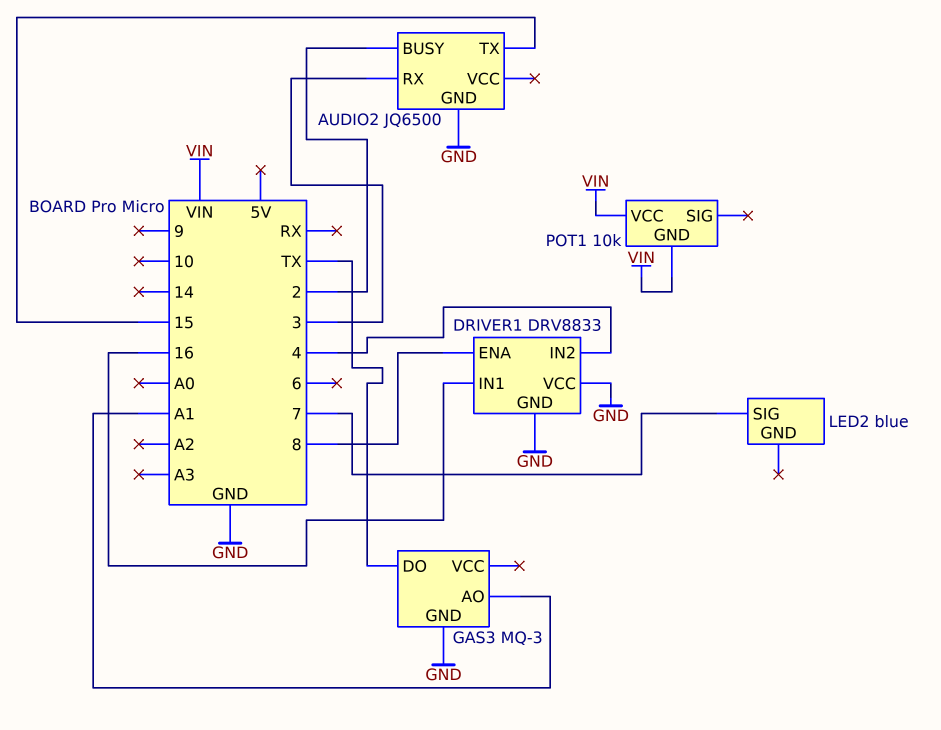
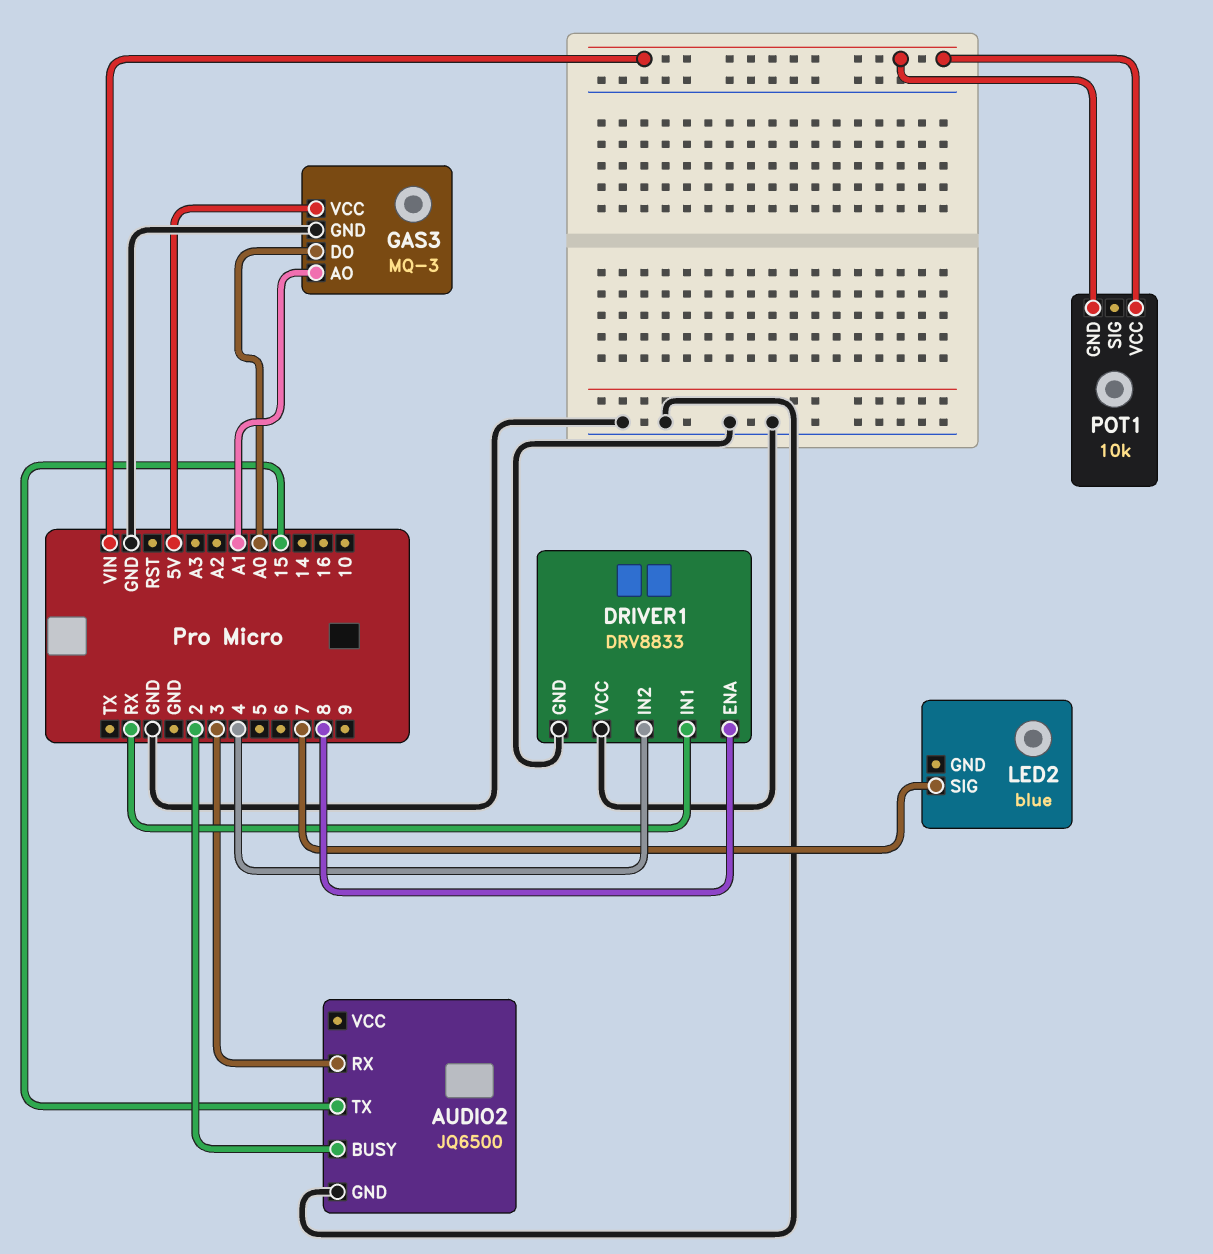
DRIVER1 pin IN1: 16 -> RX
GAS3 pin DO: TX -> A0
GAS3 pin VCC: none -> 5V

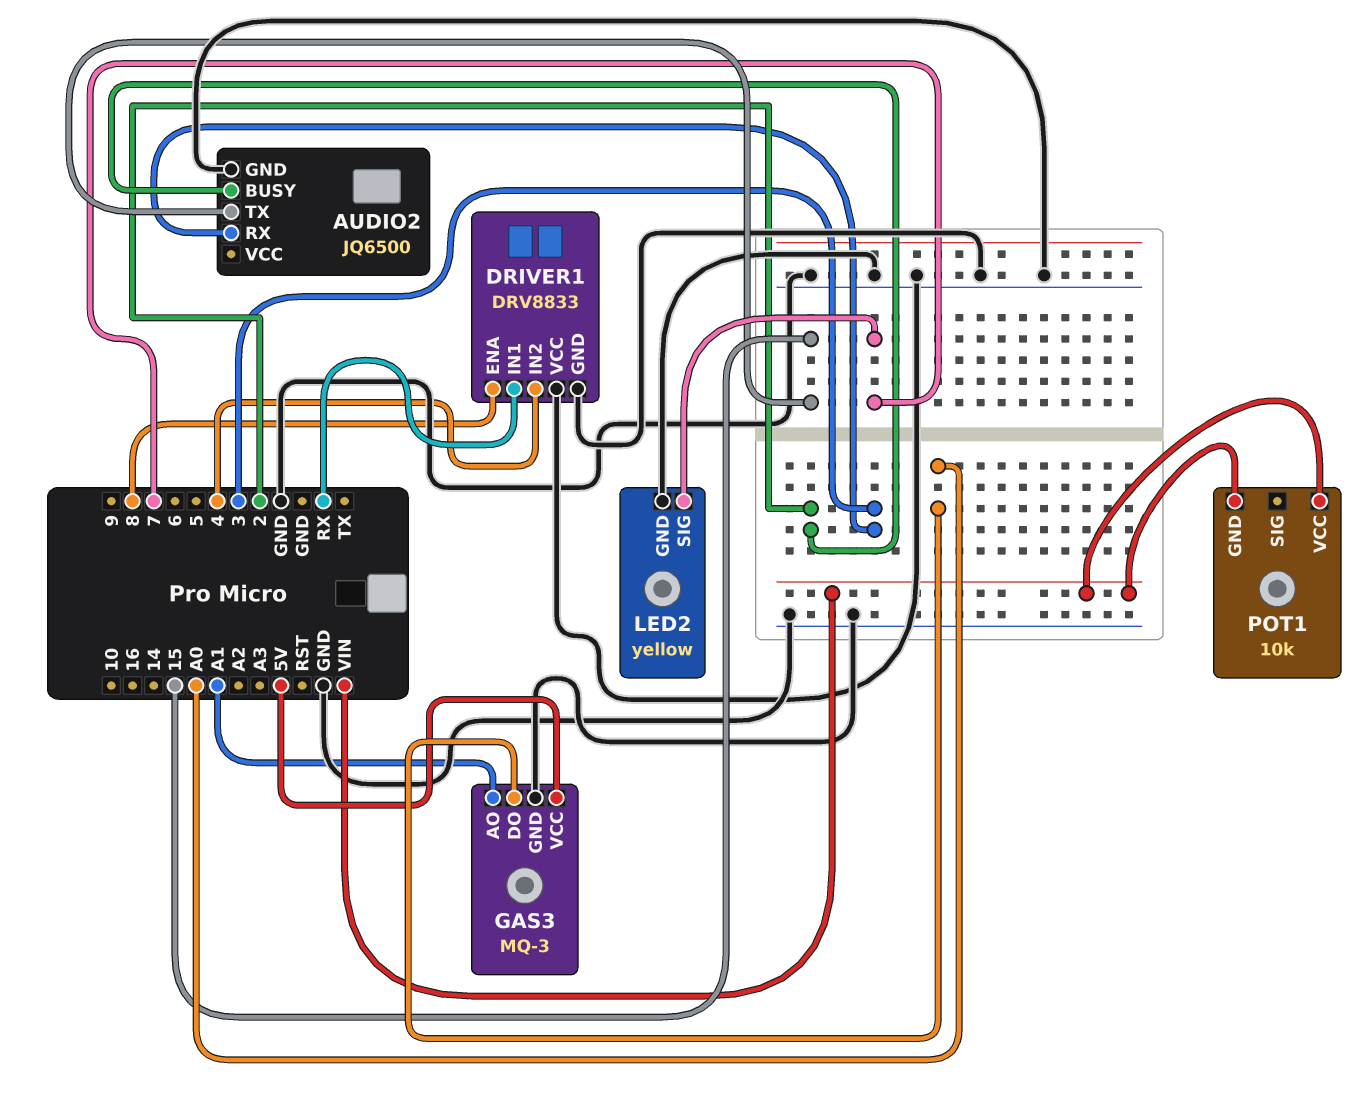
LED2: blue -> yellow
LED2 pin GND: none -> GND

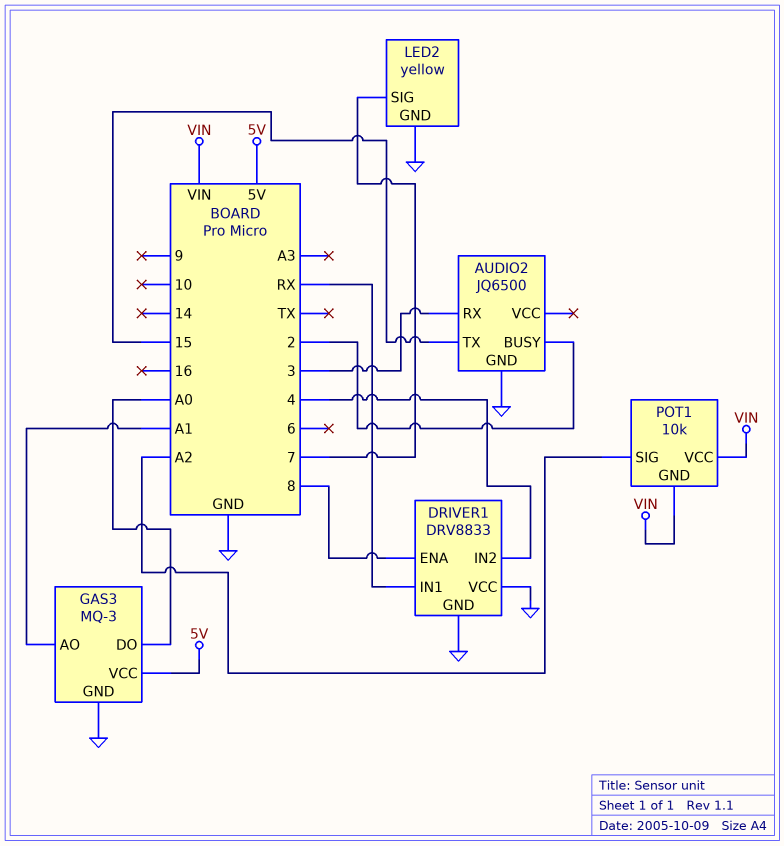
POT1 pin SIG: none -> A2

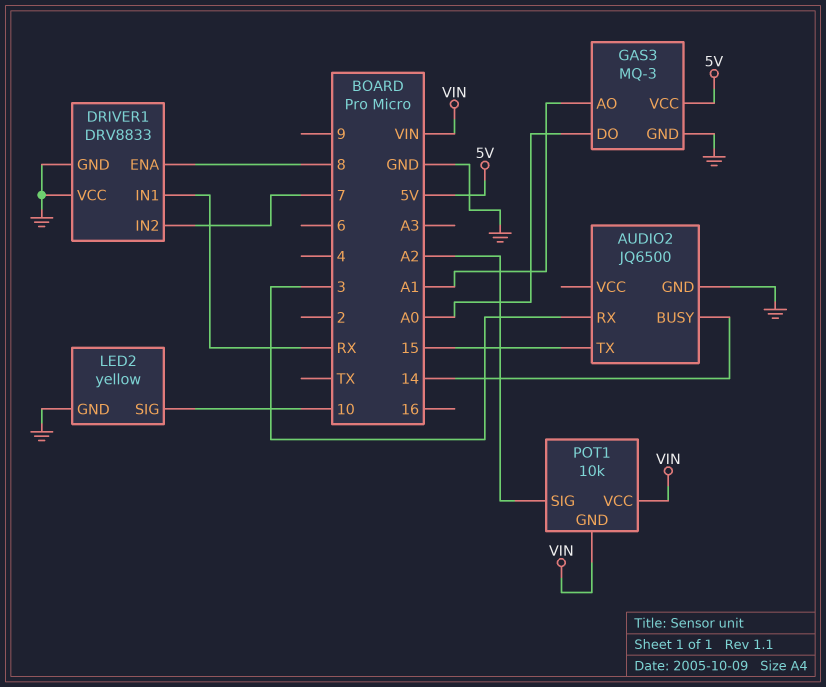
AUDIO2 pin BUSY: 2 -> 14
DRIVER1 pin IN2: 4 -> 7
LED2 pin SIG: 7 -> 10

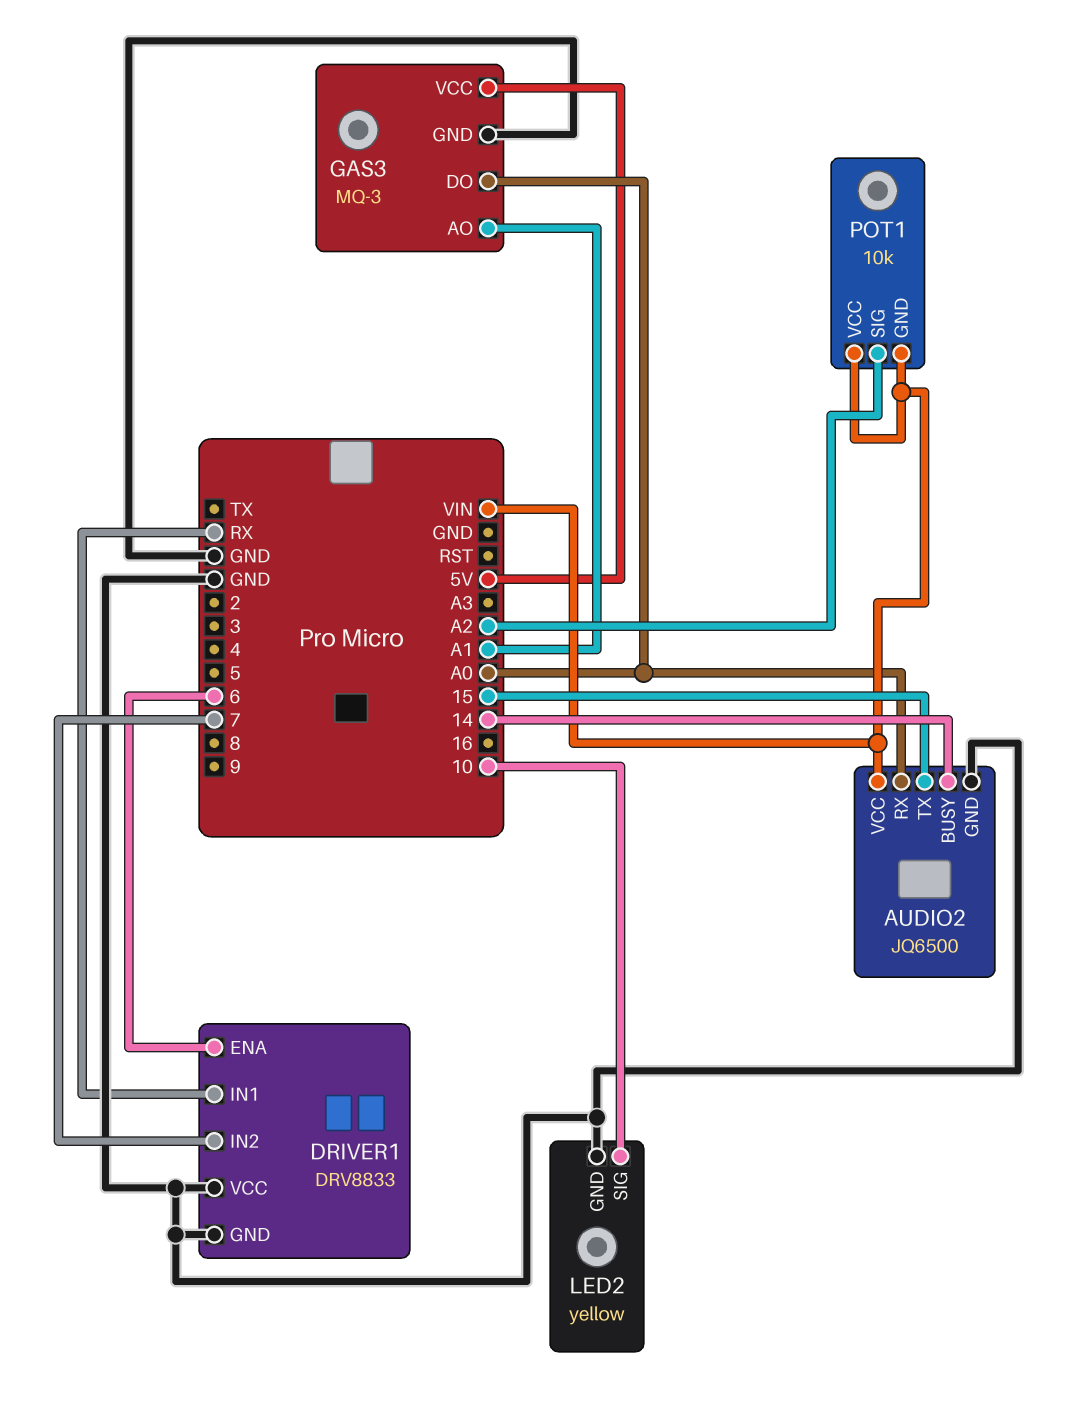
AUDIO2 pin RX: 3 -> A0
AUDIO2 pin VCC: none -> VIN
DRIVER1 pin ENA: 8 -> 6

